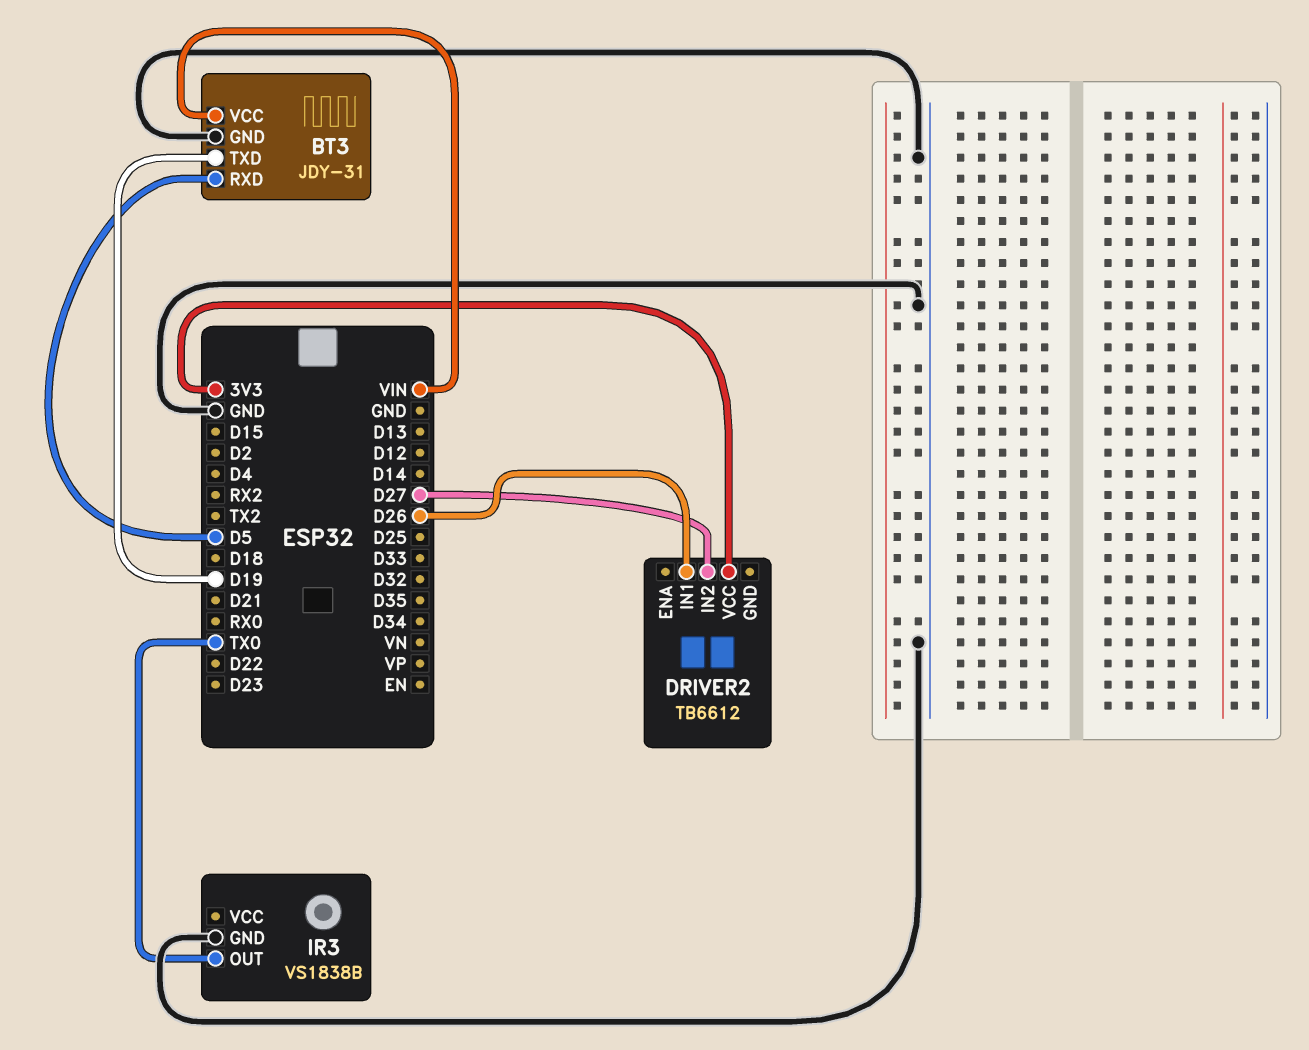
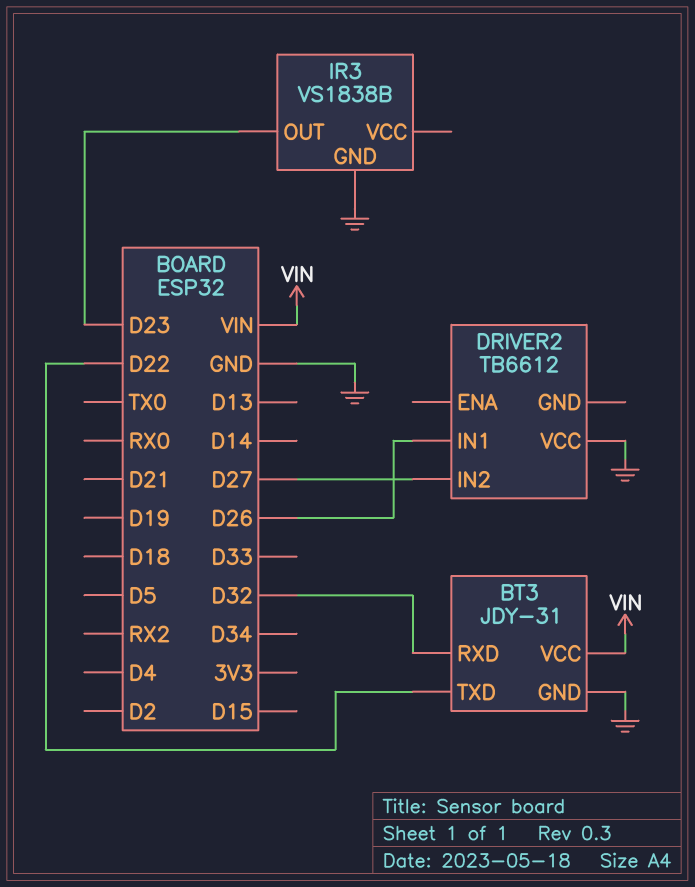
BT3 pin RXD: D5 -> D32
BT3 pin TXD: D19 -> D22
DRIVER2 pin VCC: 3V3 -> GND
IR3 pin OUT: TX0 -> D23

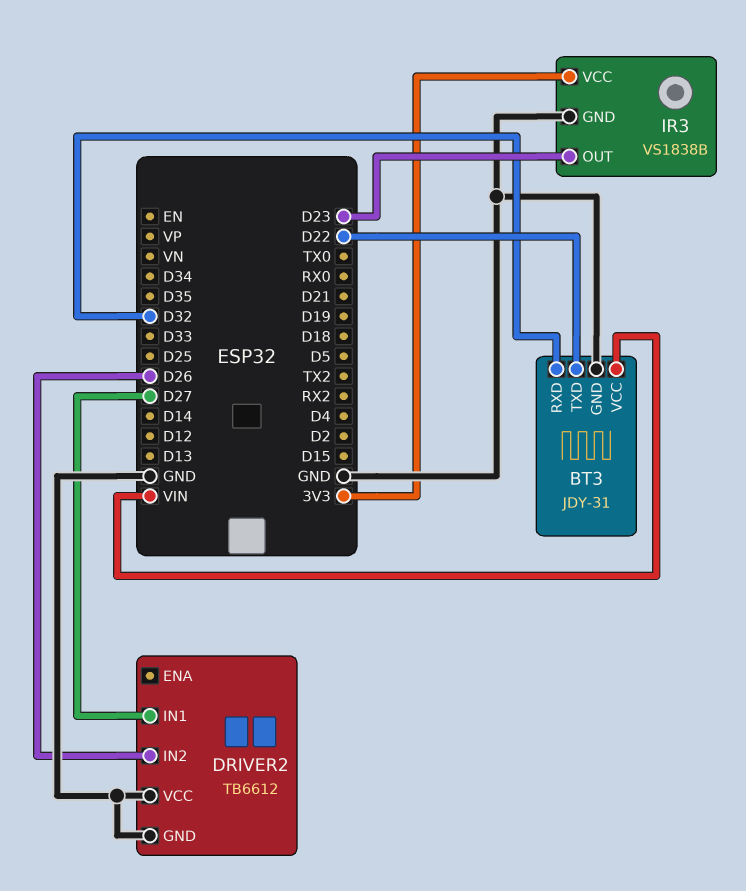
DRIVER2 pin GND: none -> GND
DRIVER2 pin IN1: D26 -> D27
DRIVER2 pin IN2: D27 -> D26
IR3 pin VCC: none -> 3V3

